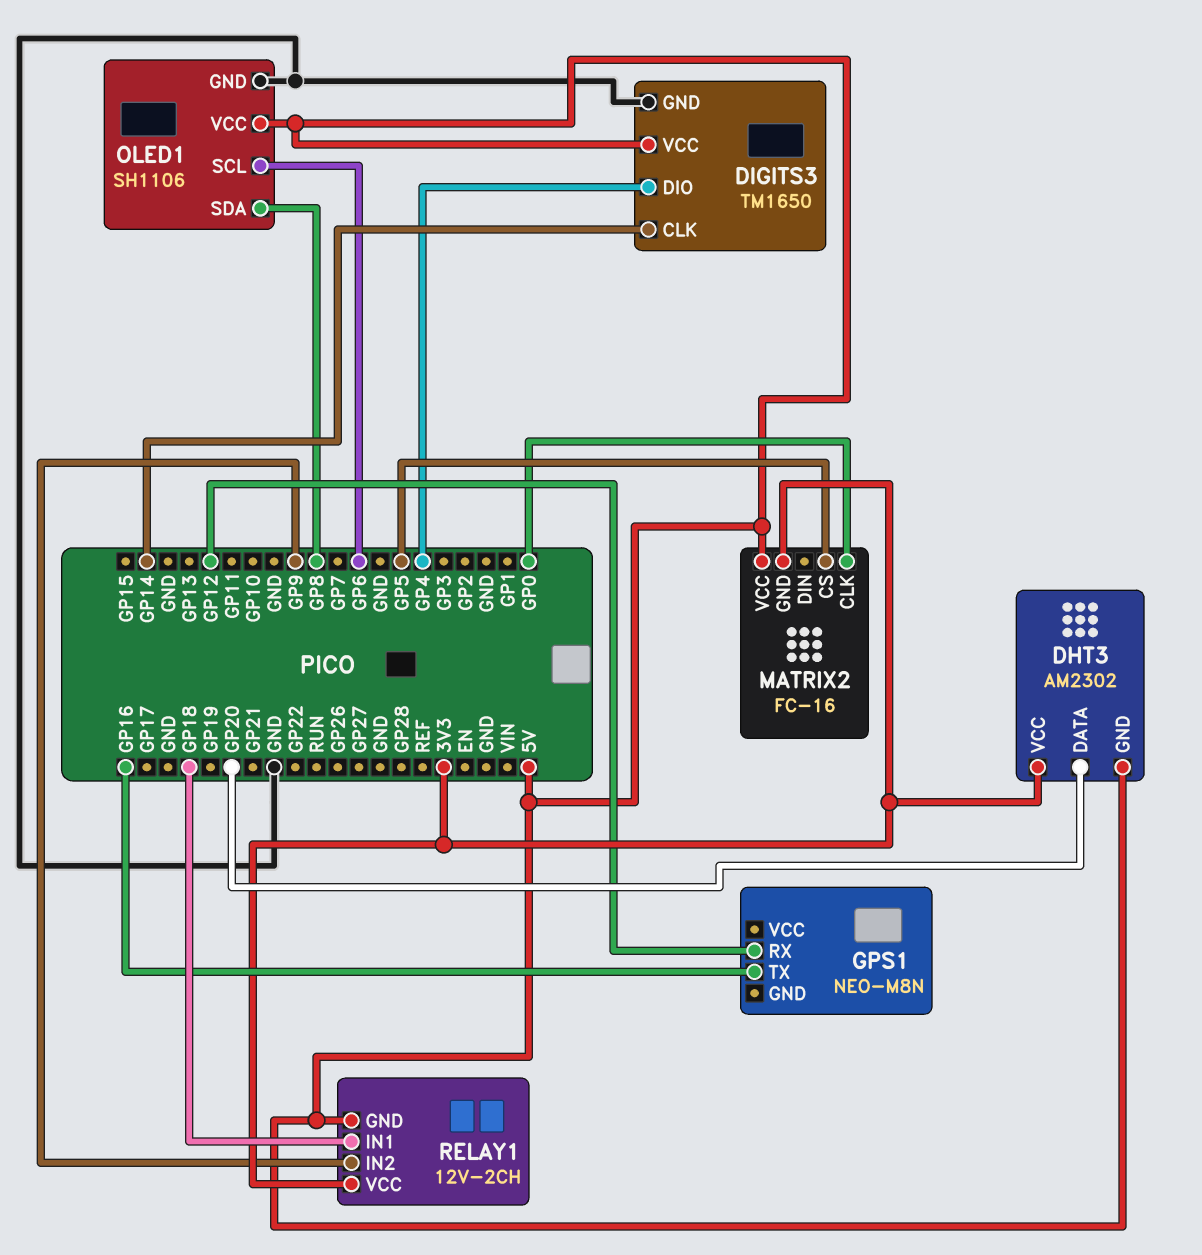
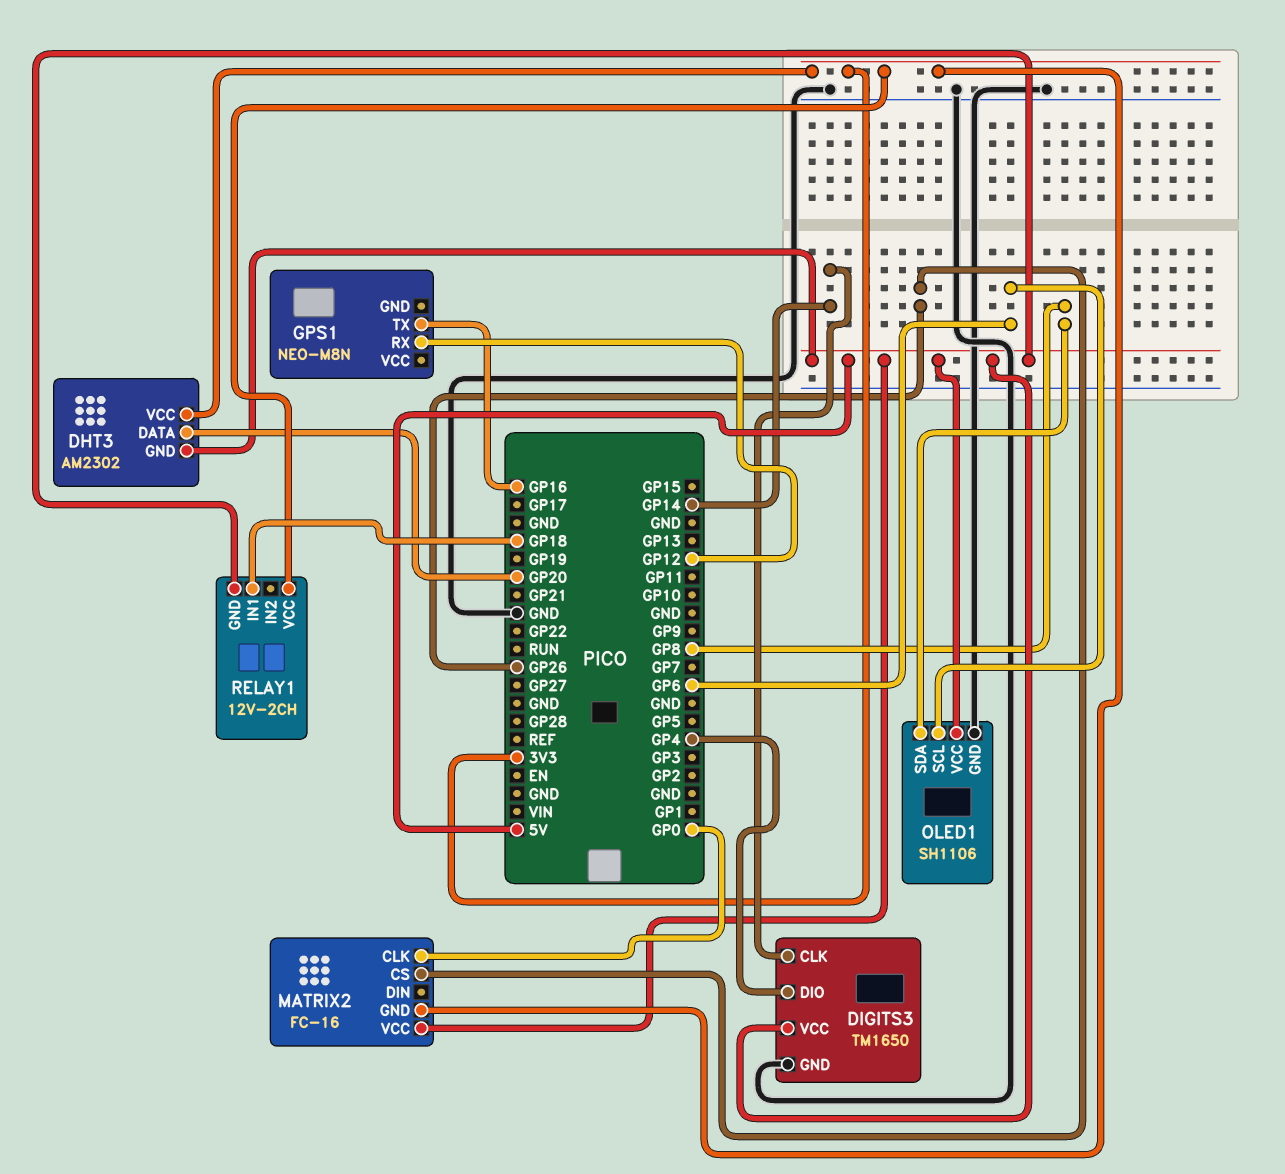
MATRIX2 pin CS: GP5 -> GP26
RELAY1 pin IN2: GP9 -> none

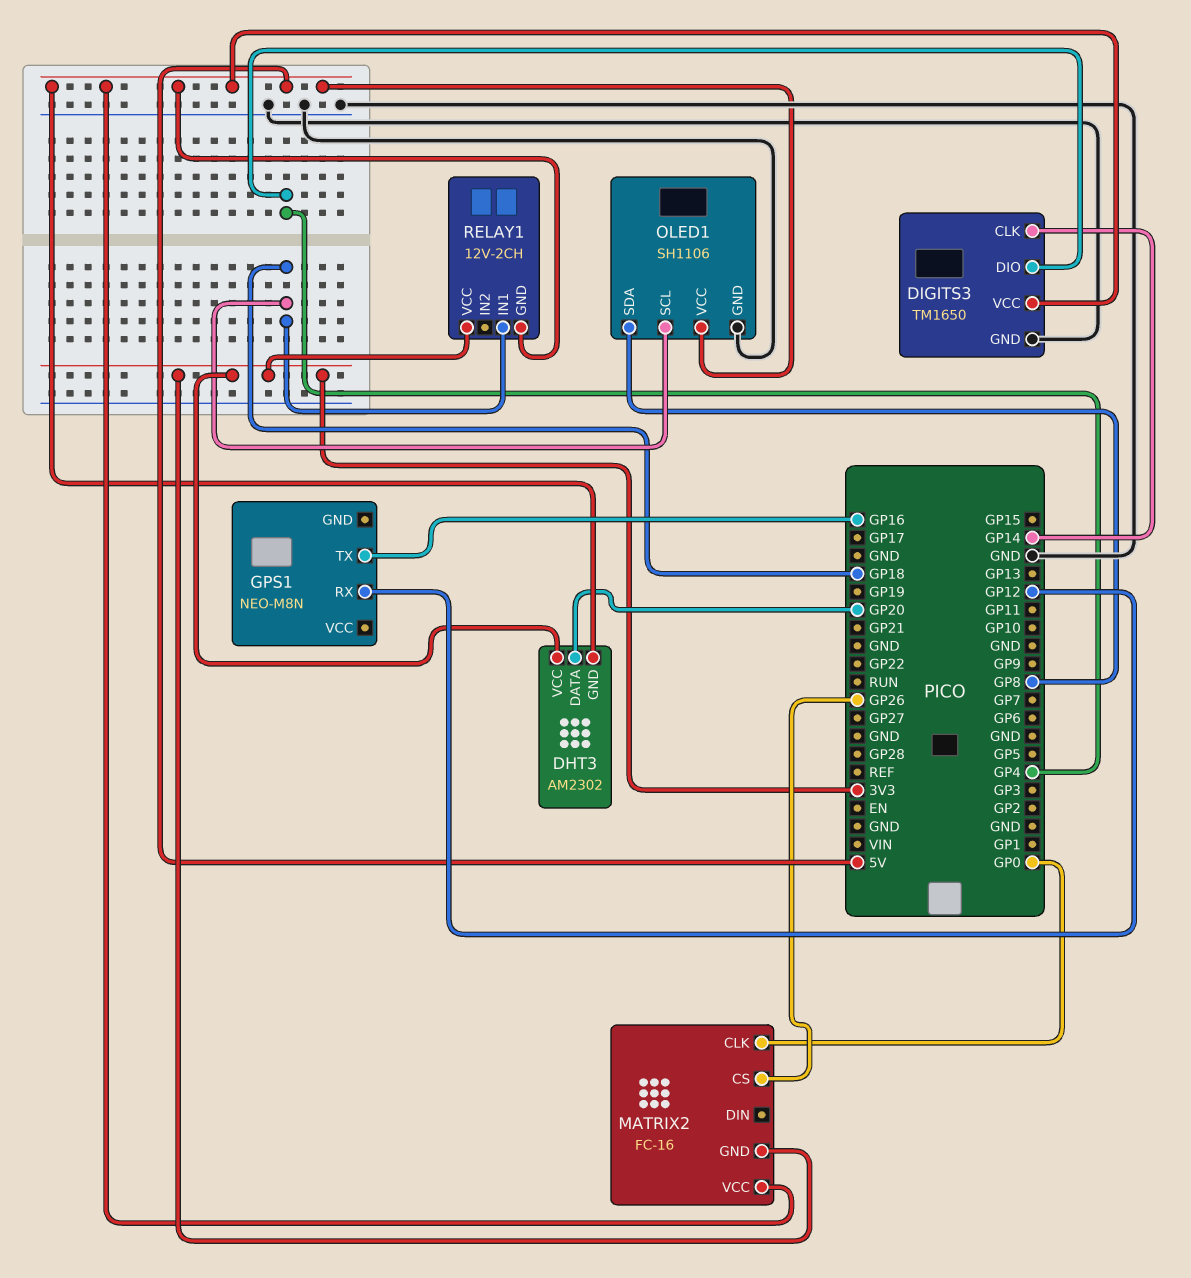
OLED1 pin SCL: GP6 -> GP18

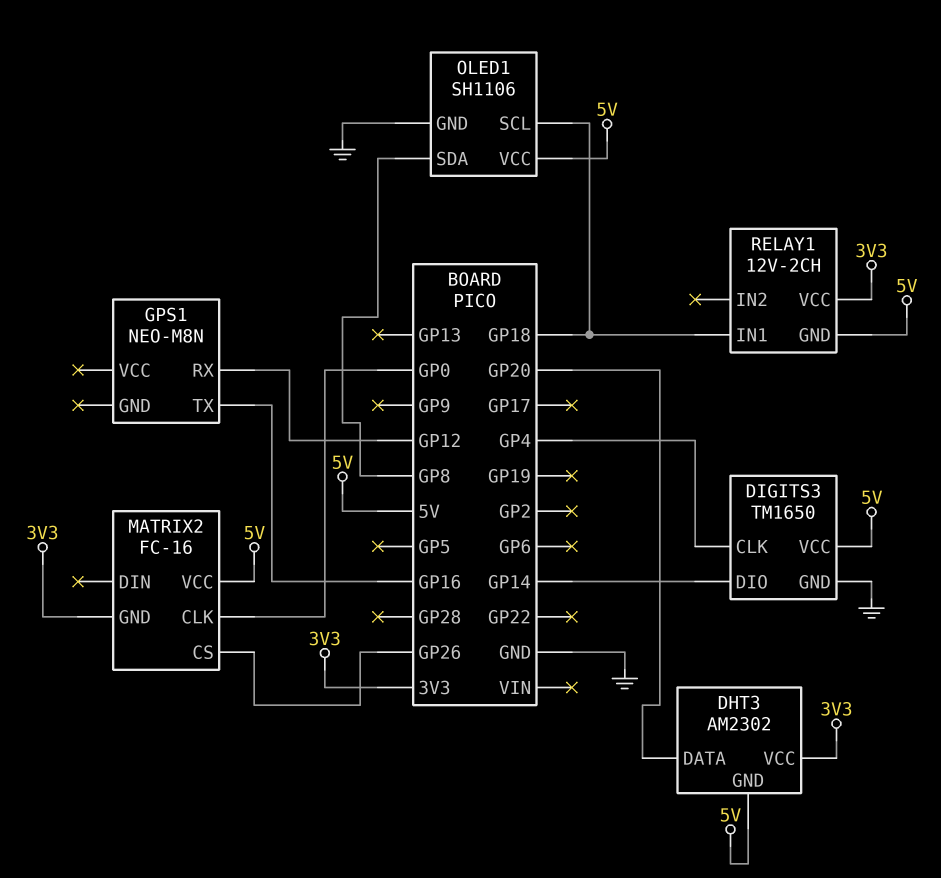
DIGITS3 pin CLK: GP14 -> GP4
DIGITS3 pin DIO: GP4 -> GP14

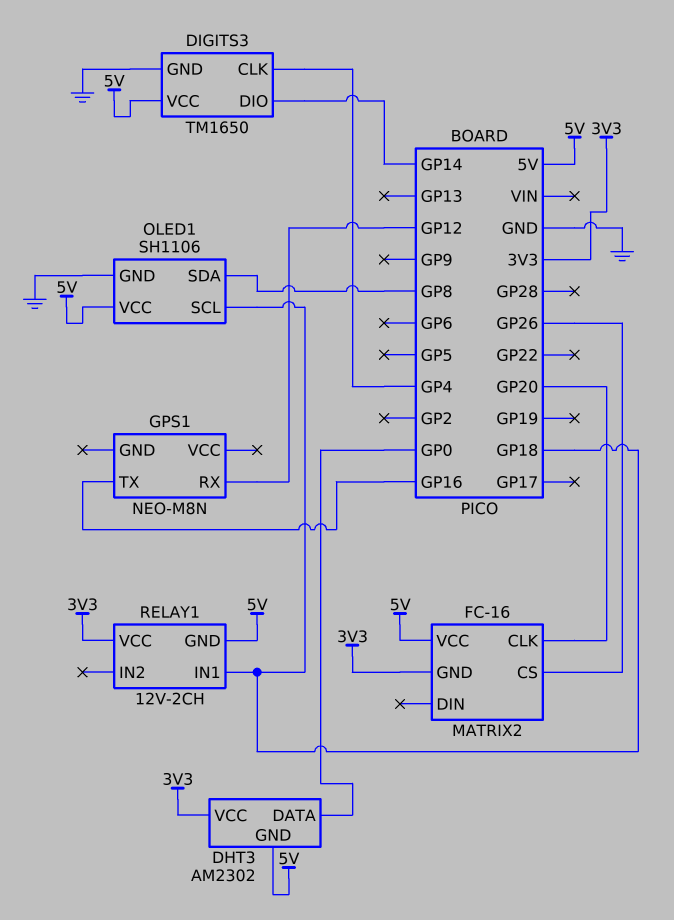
DHT3 pin DATA: GP20 -> GP0
MATRIX2 pin CLK: GP0 -> GP20

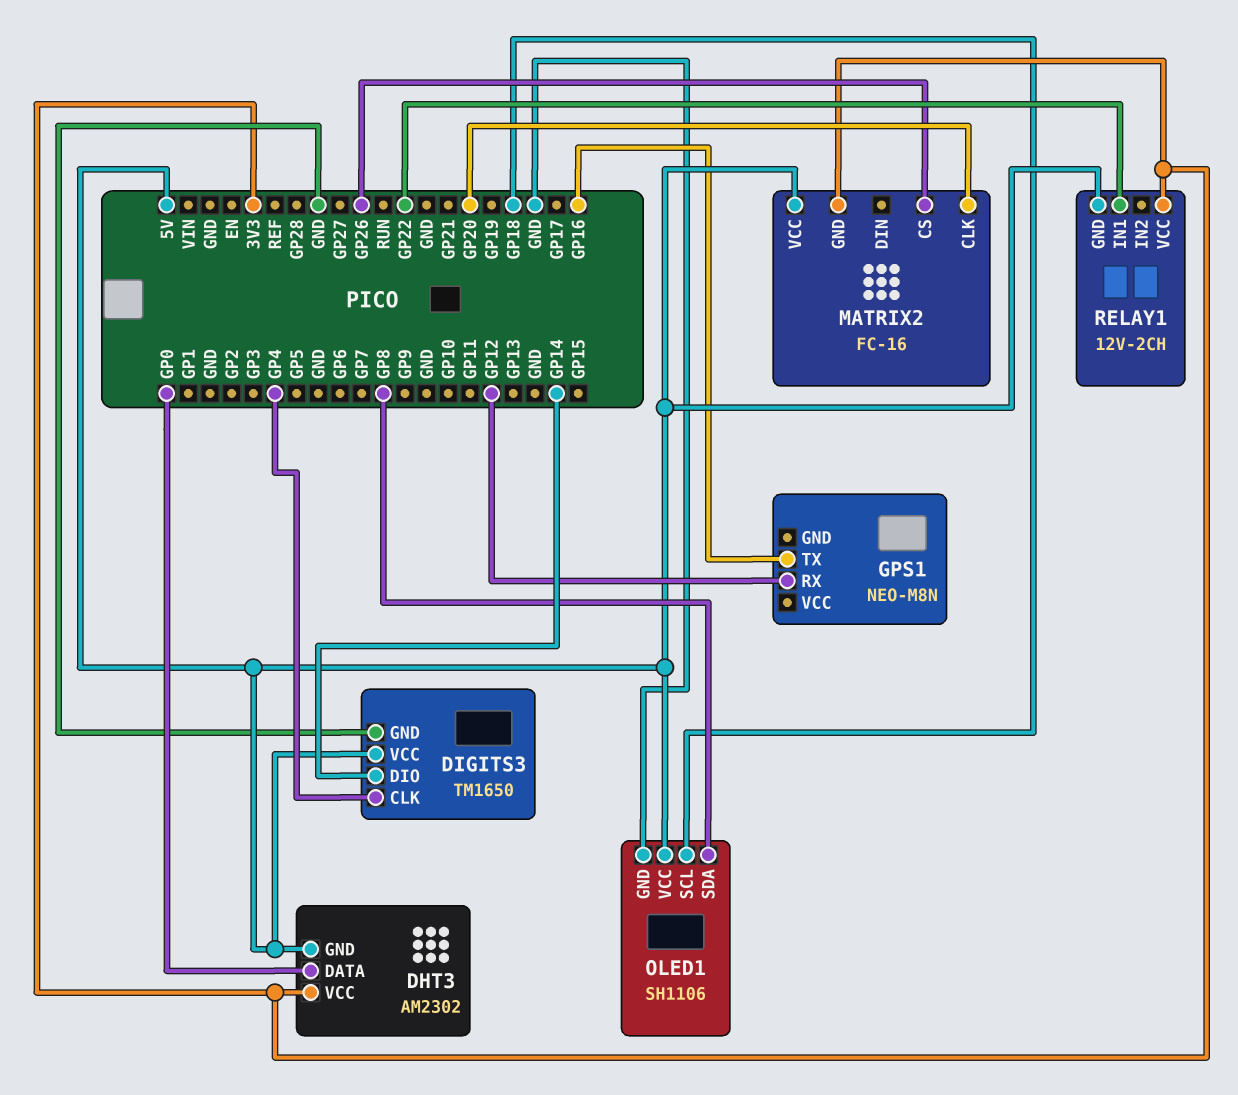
RELAY1 pin IN1: GP18 -> GP22

